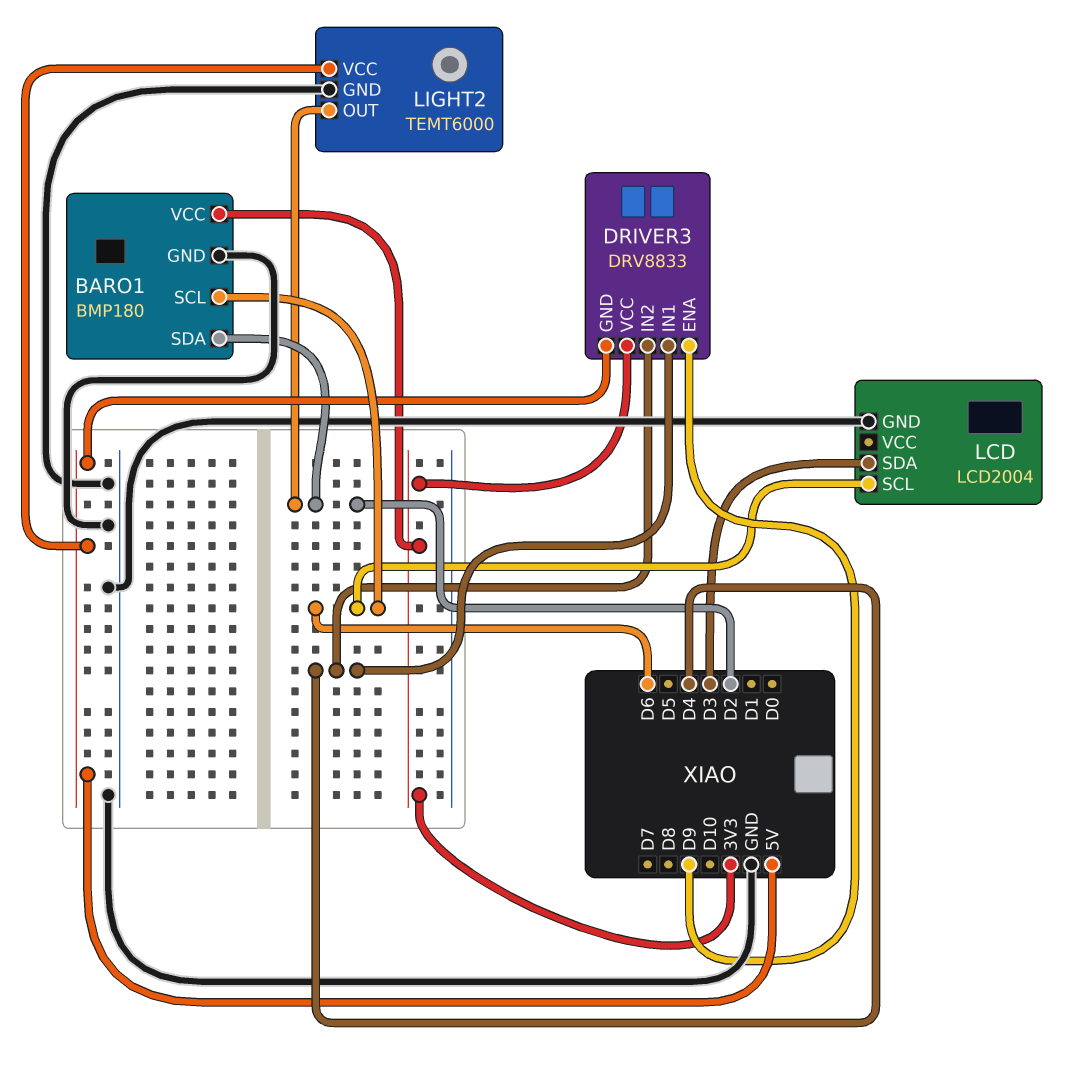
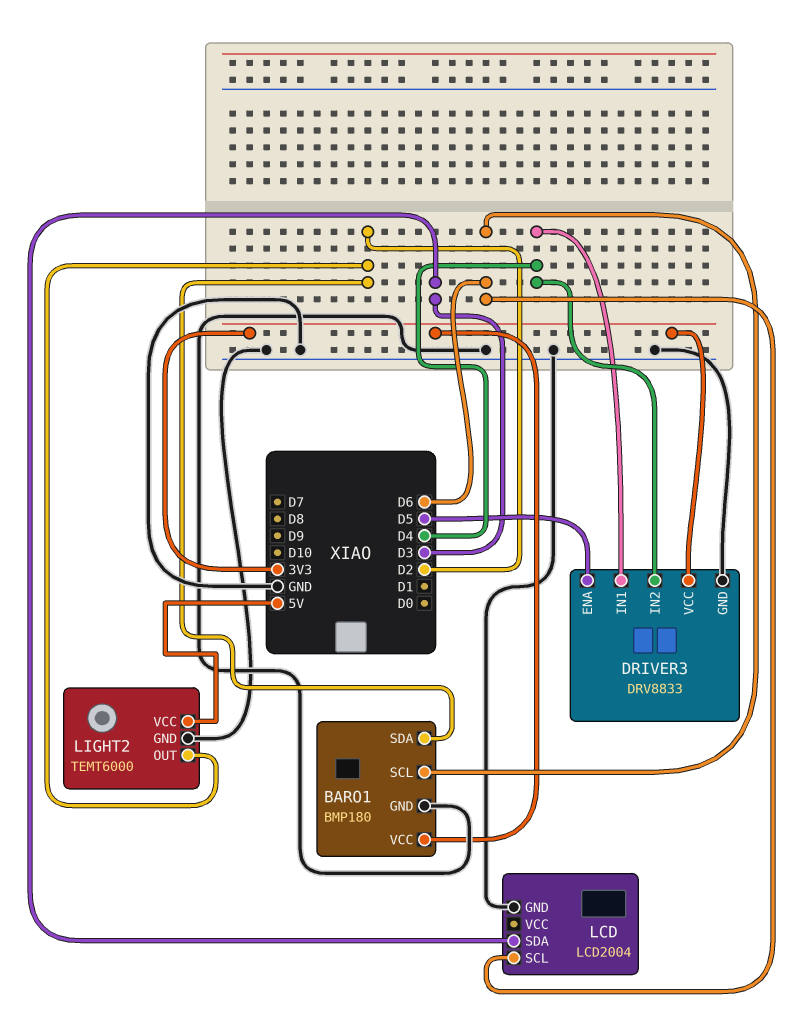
DRIVER3 pin ENA: D9 -> D5
DRIVER3 pin GND: 5V -> GND

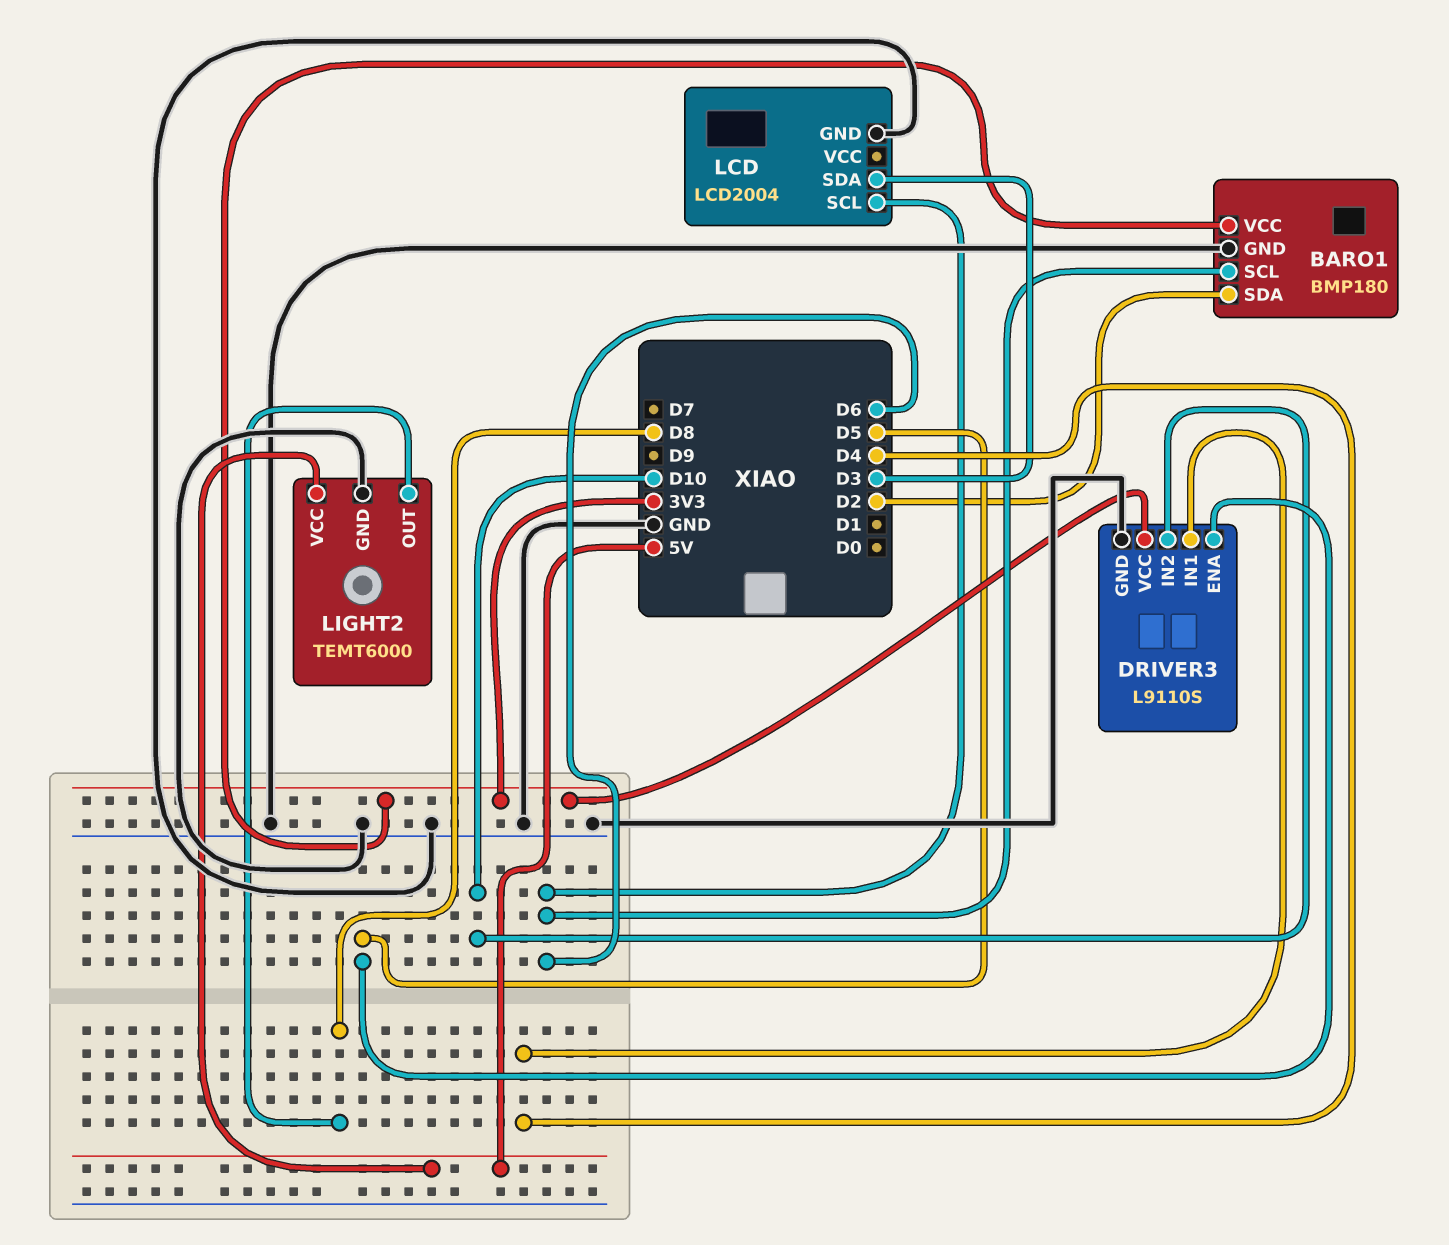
DRIVER3: DRV8833 -> L9110S
DRIVER3 pin IN2: D4 -> D10
LIGHT2 pin OUT: D2 -> D8

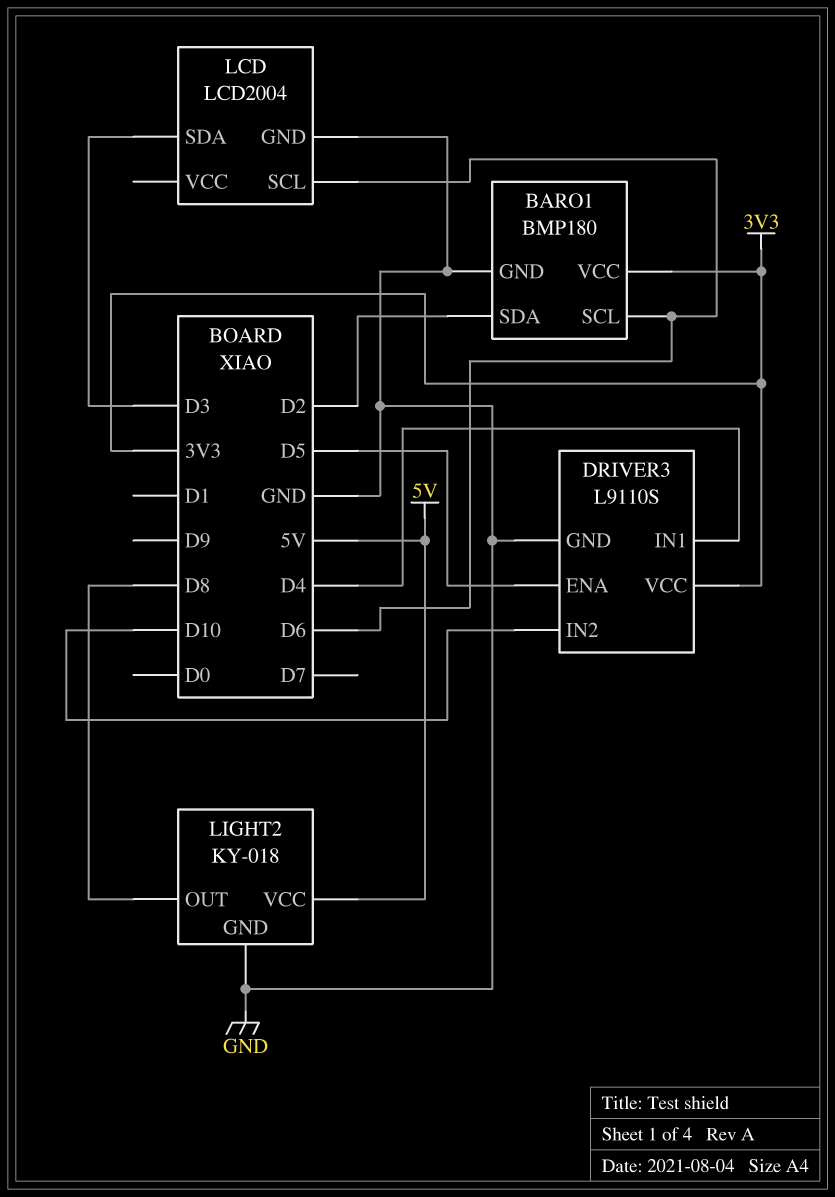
LIGHT2: TEMT6000 -> KY-018

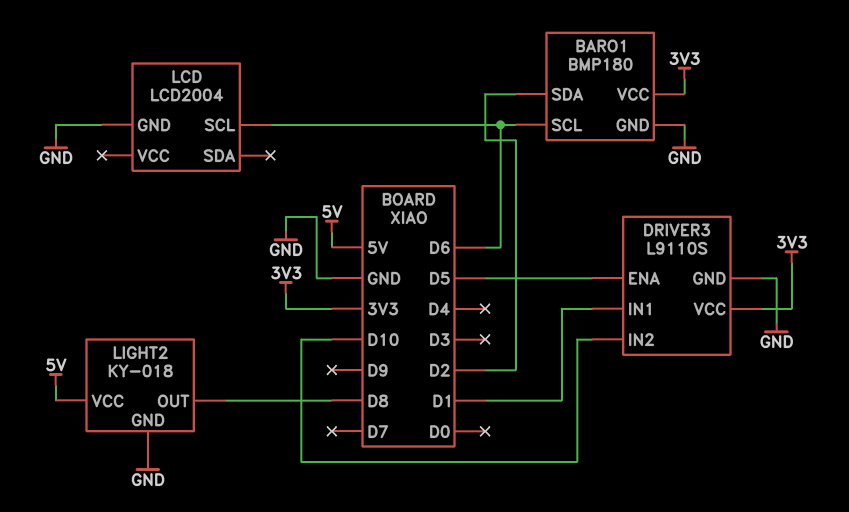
DRIVER3 pin IN1: D4 -> D1
LCD pin SDA: D3 -> none

